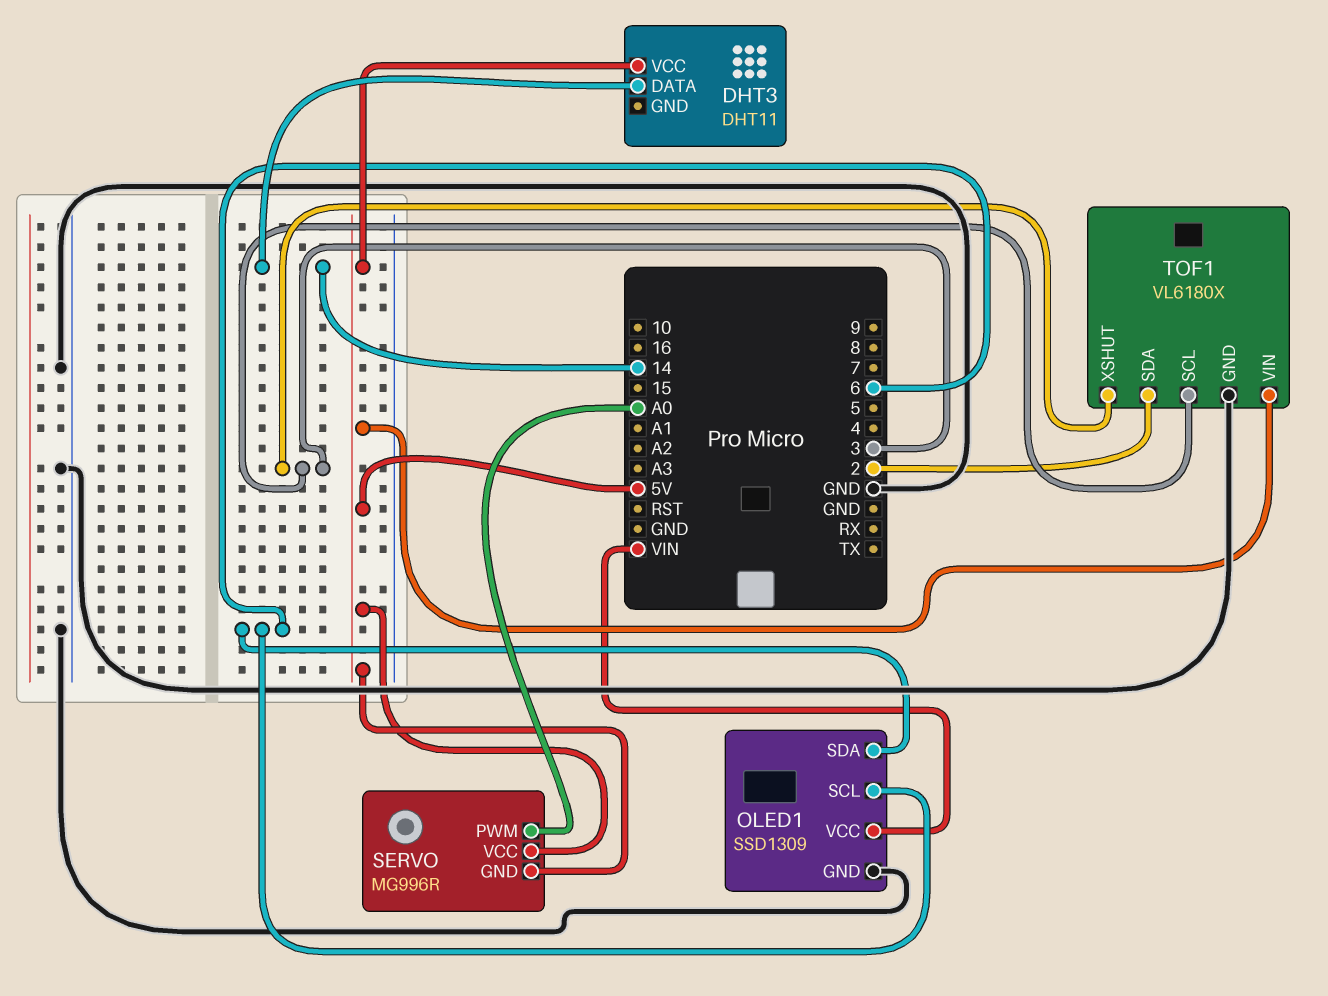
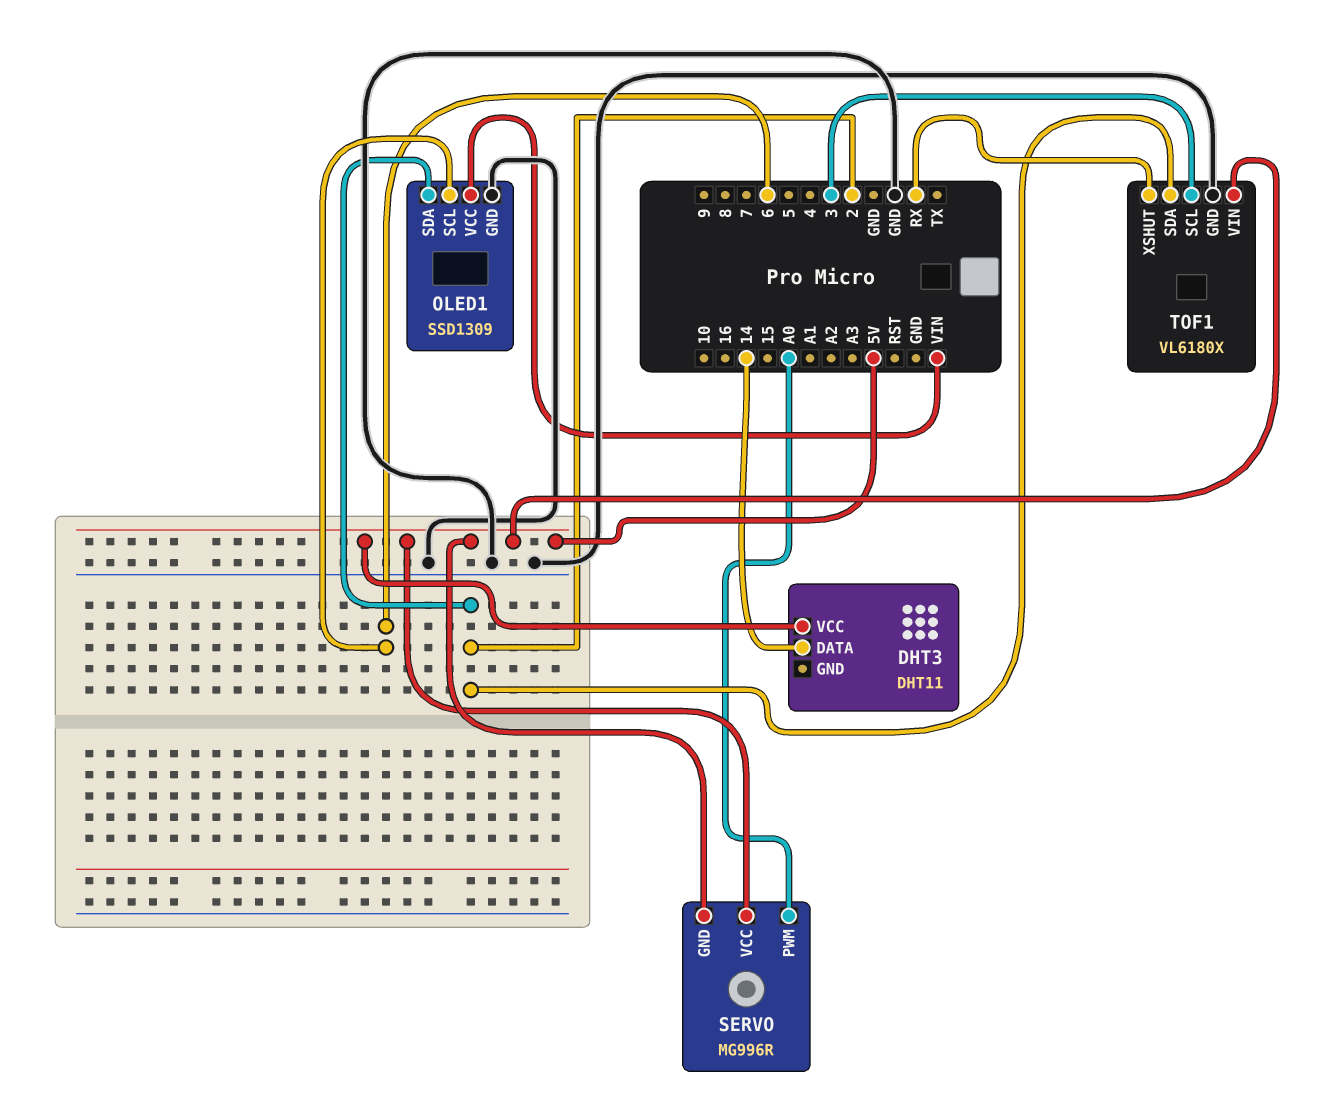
OLED1 pin SDA: 6 -> 2
TOF1 pin XSHUT: 3 -> RX

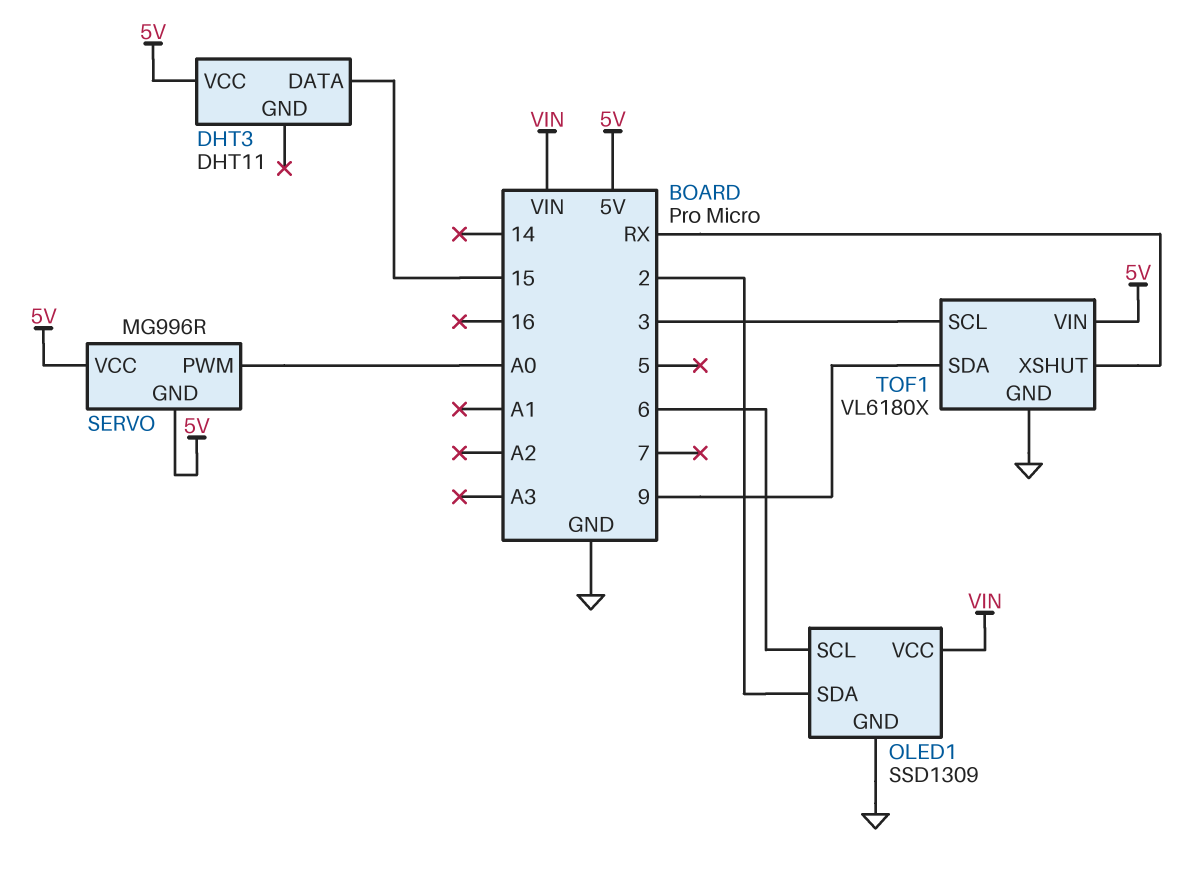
DHT3 pin DATA: 14 -> 15
TOF1 pin SDA: 2 -> 9

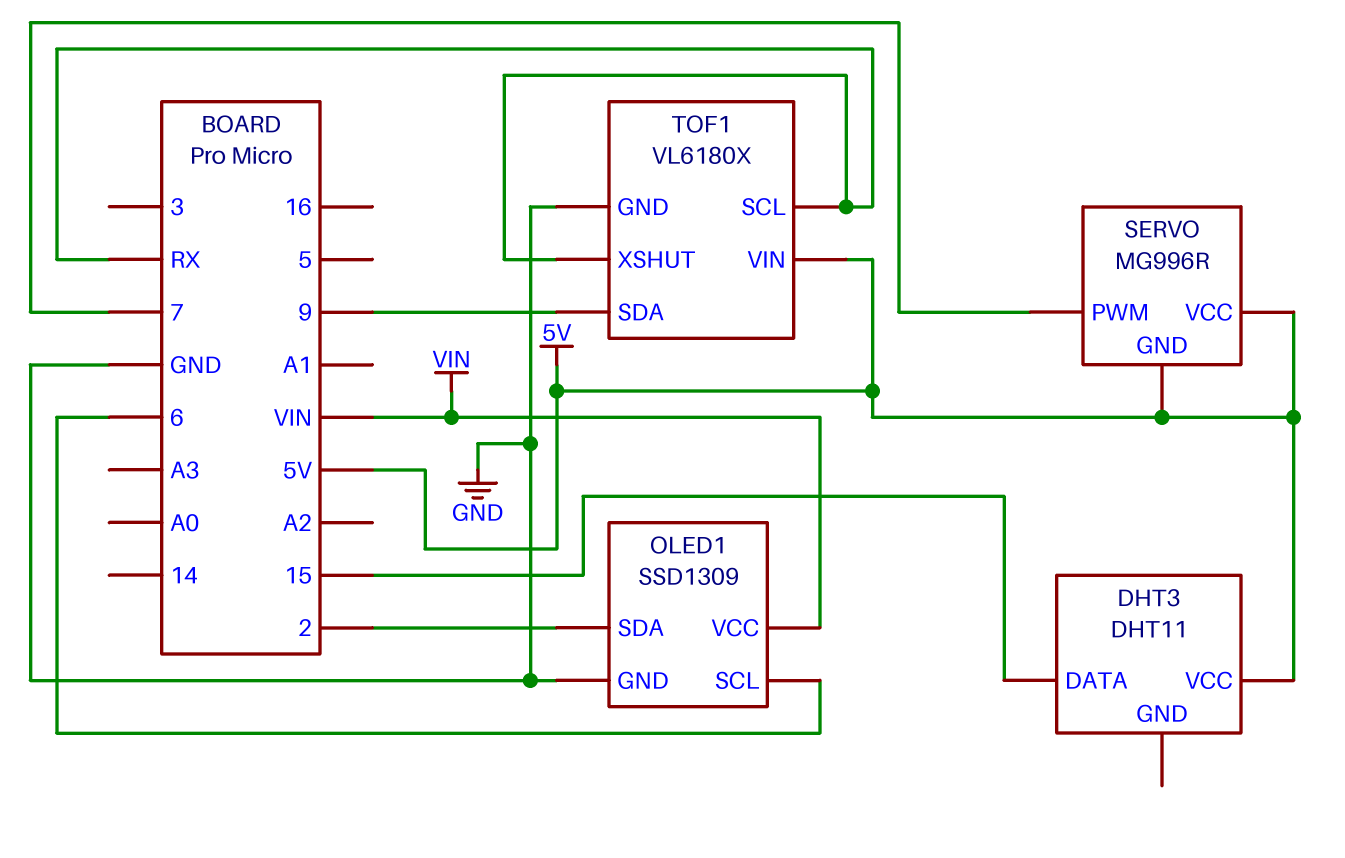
SERVO pin PWM: A0 -> 7
TOF1 pin SCL: 3 -> RX

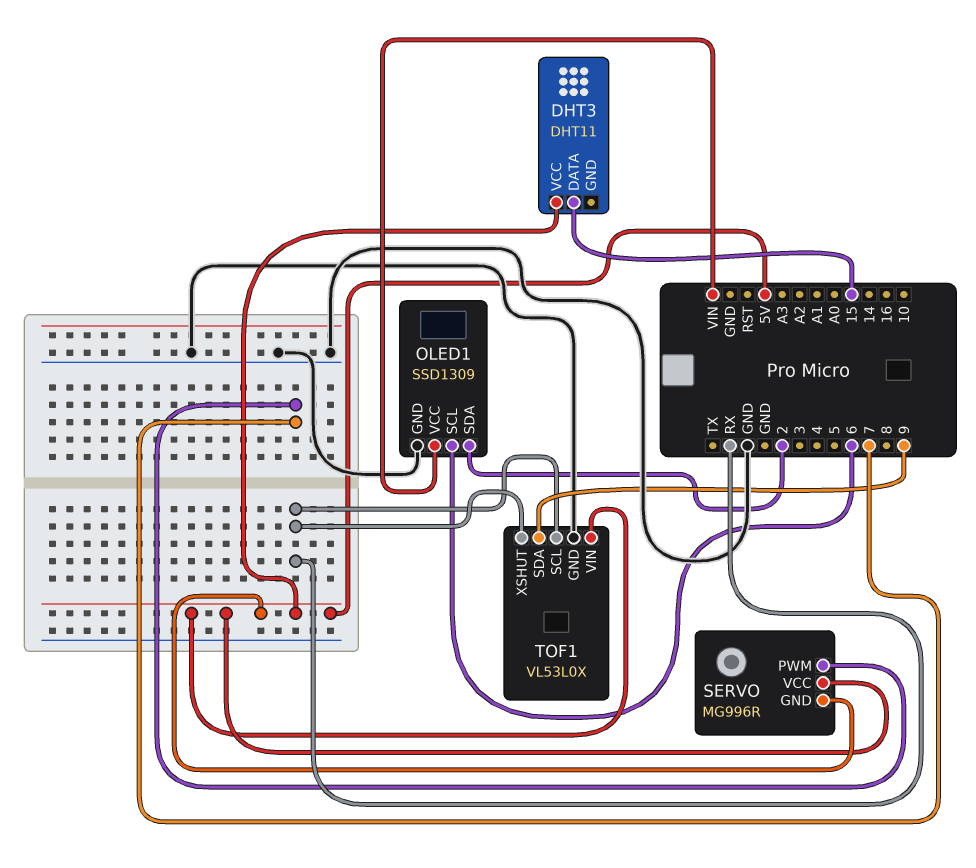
TOF1: VL6180X -> VL53L0X

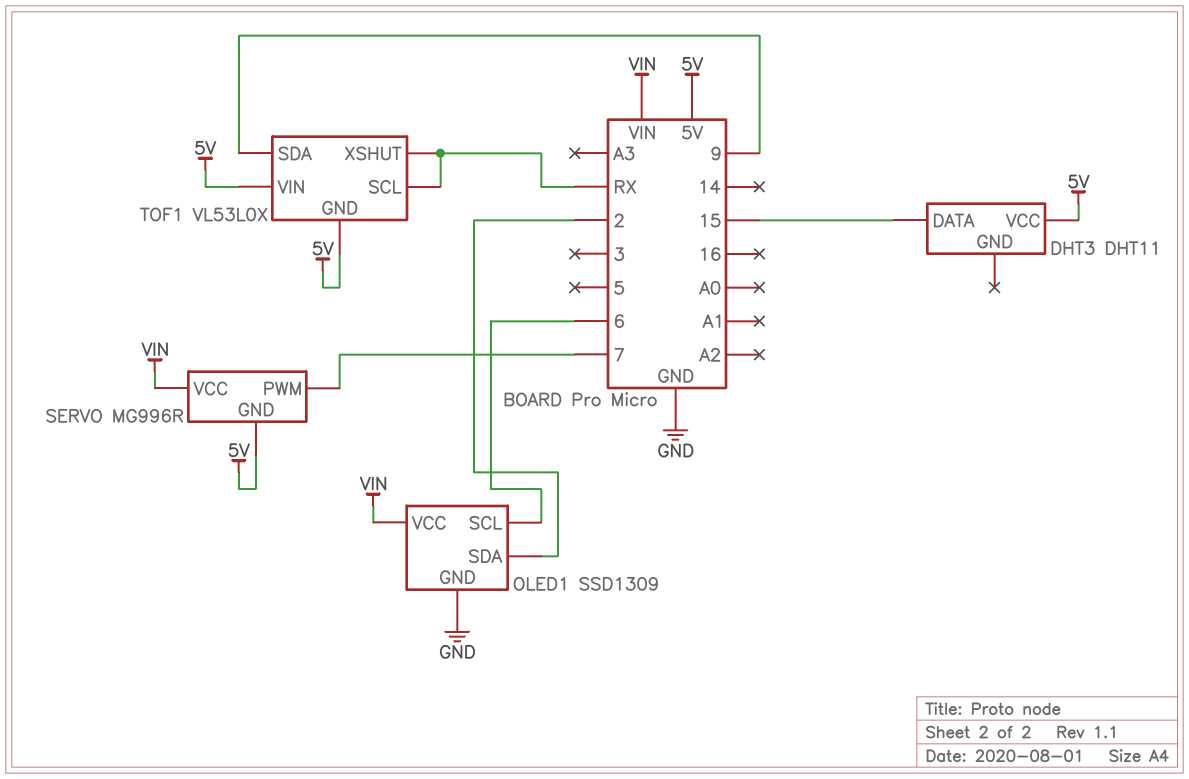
SERVO pin VCC: 5V -> VIN
TOF1 pin GND: GND -> 5V

